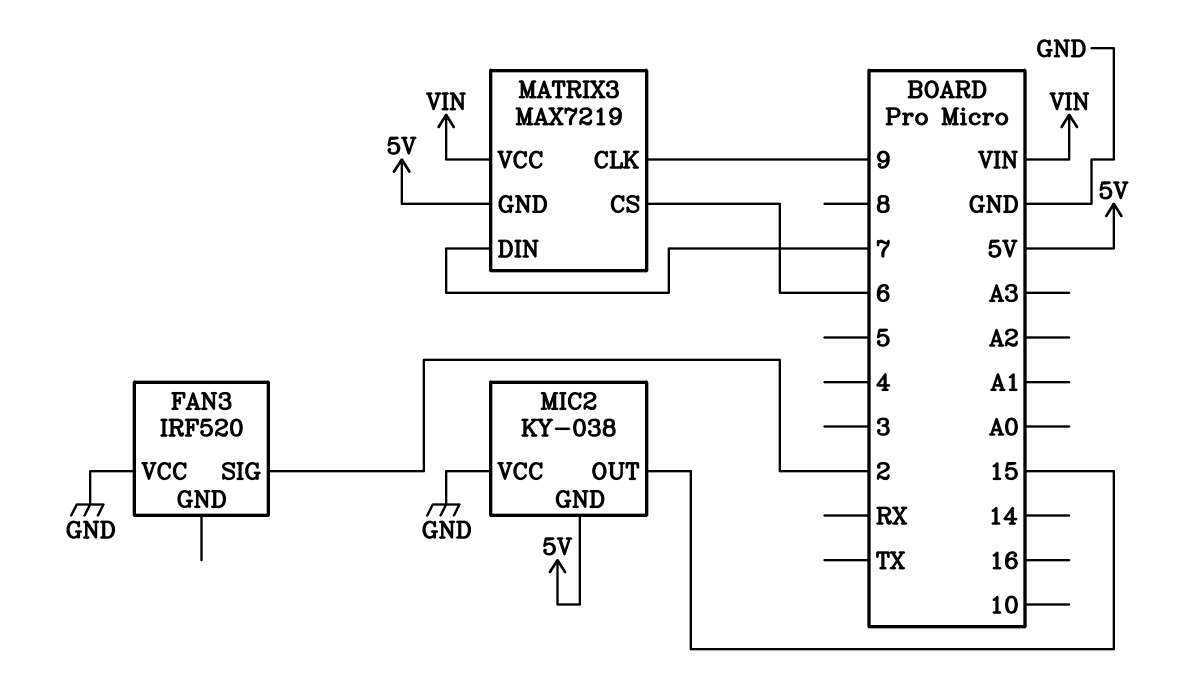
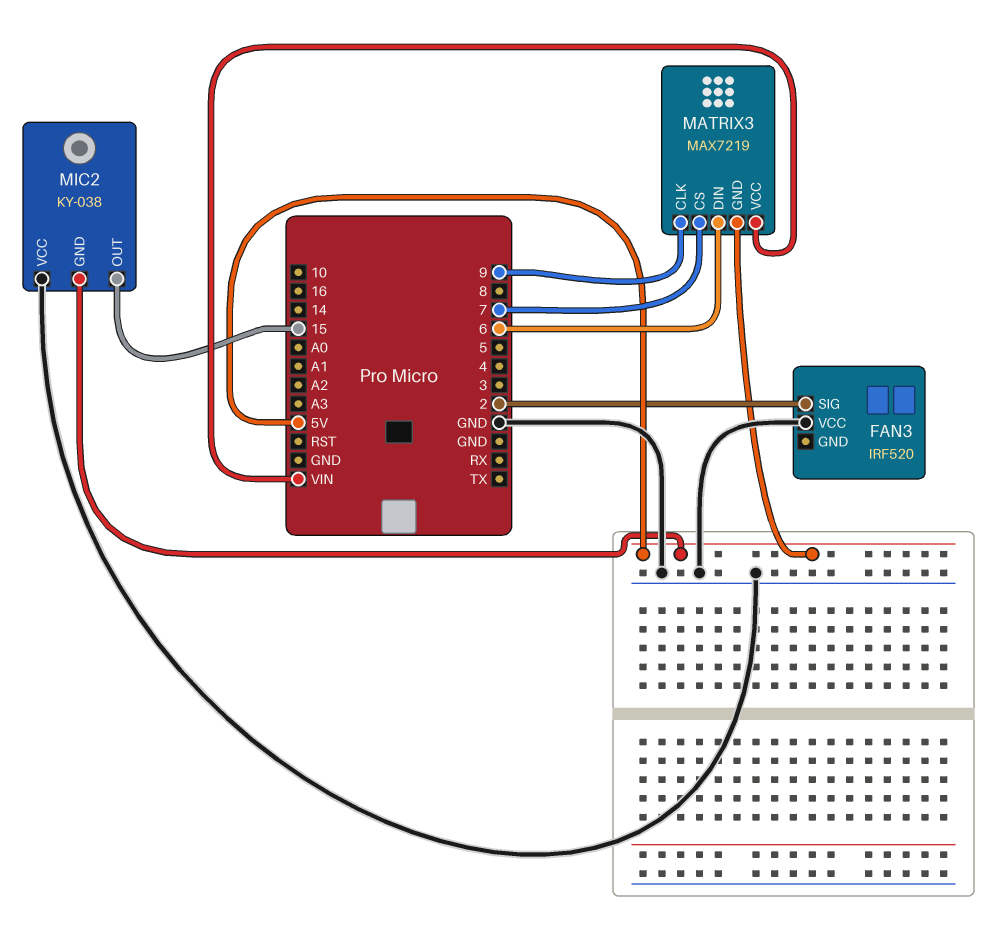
MATRIX3 pin CS: 6 -> 7
MATRIX3 pin DIN: 7 -> 6

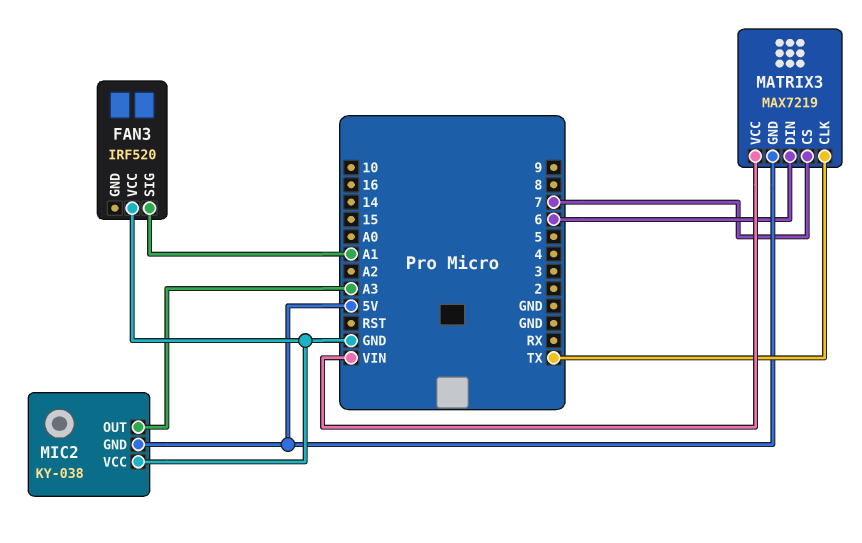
FAN3 pin SIG: 2 -> A1
MATRIX3 pin CLK: 9 -> TX
MIC2 pin OUT: 15 -> A3

